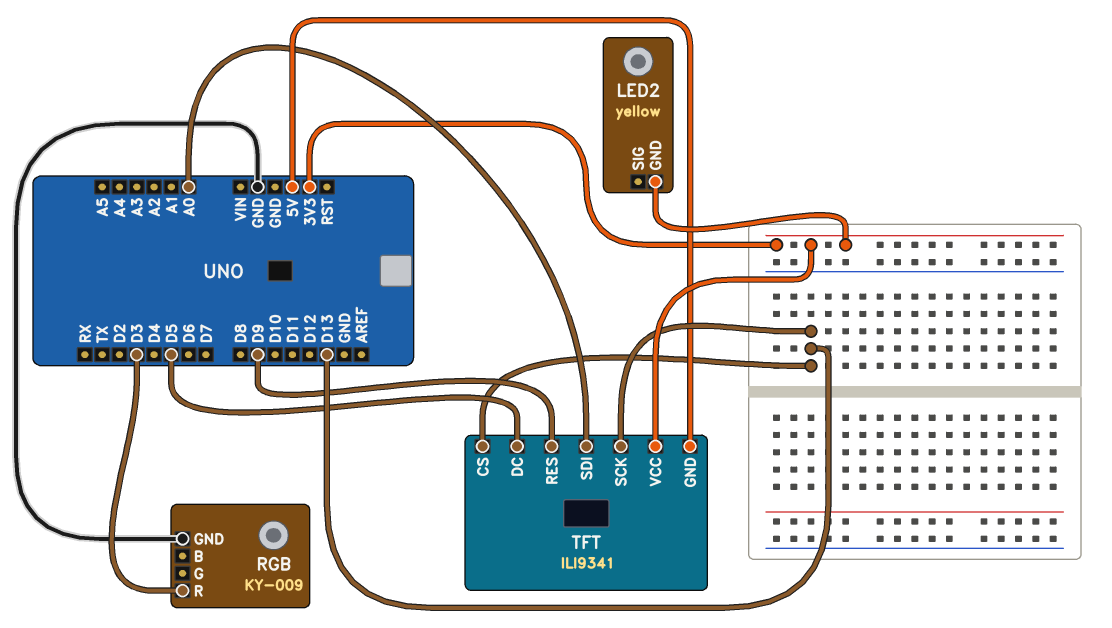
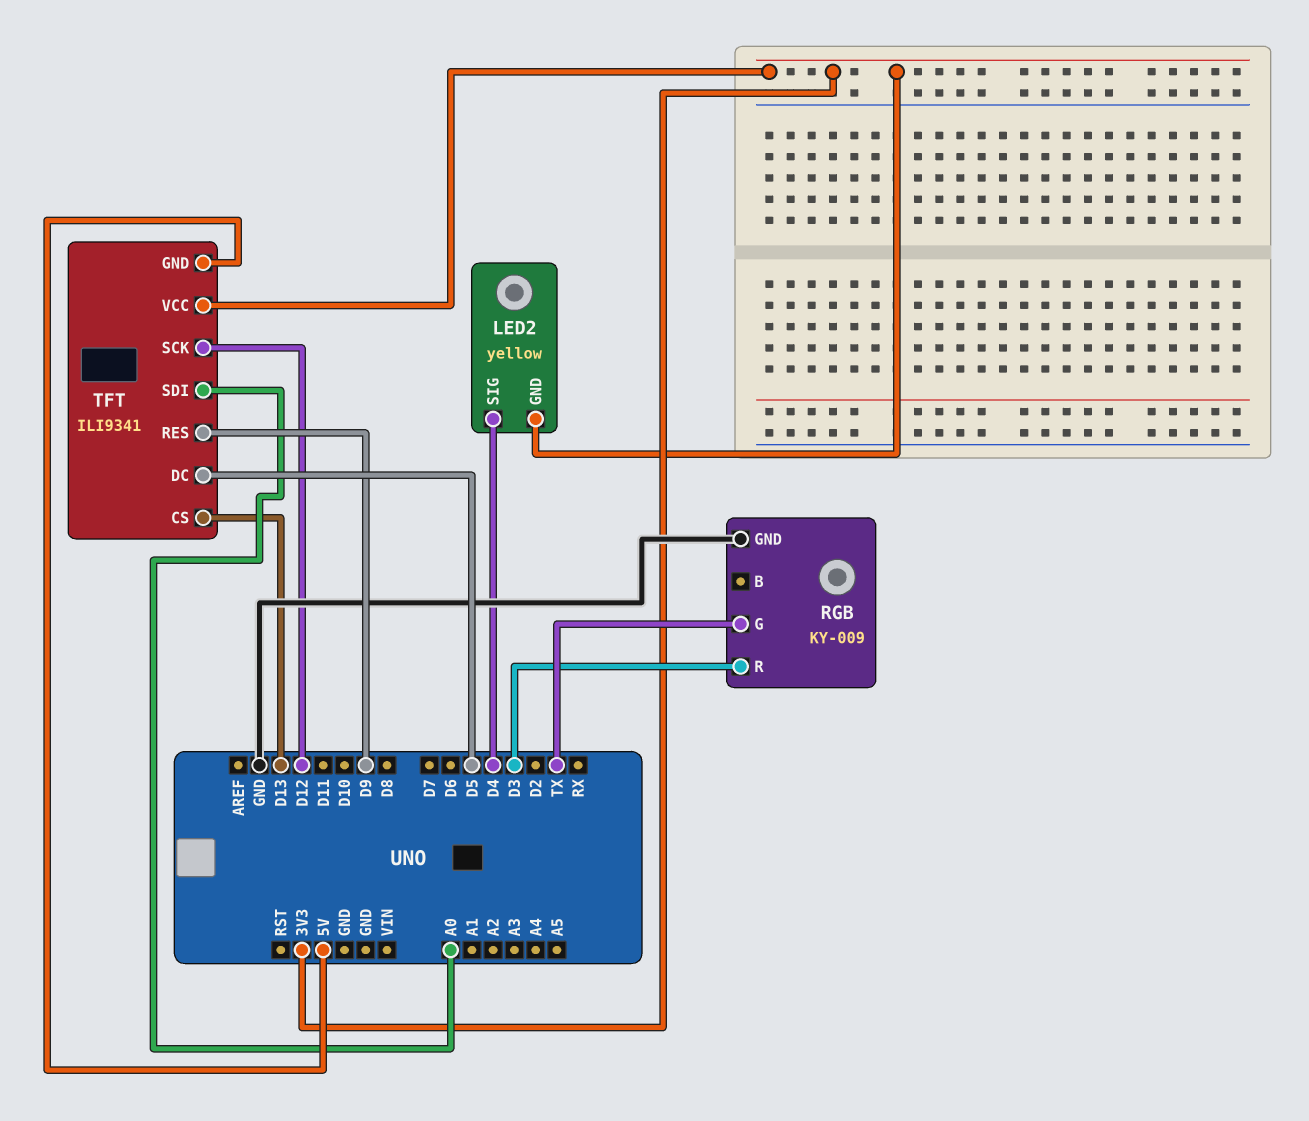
LED2 pin SIG: none -> D4
RGB pin G: none -> TX
TFT pin SCK: D13 -> D12

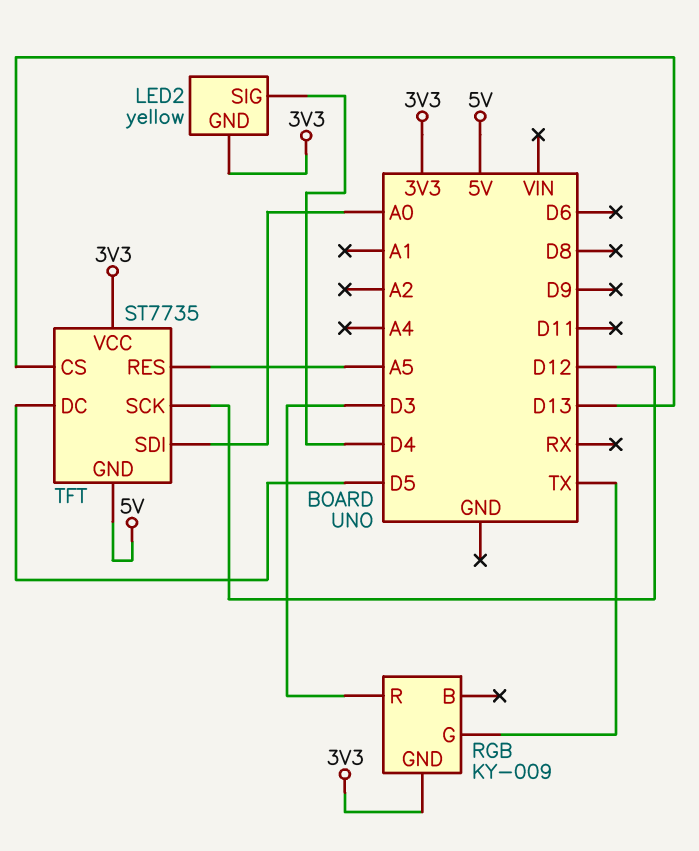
RGB pin GND: GND -> 3V3
TFT: ILI9341 -> ST7735
TFT pin RES: D9 -> A5

